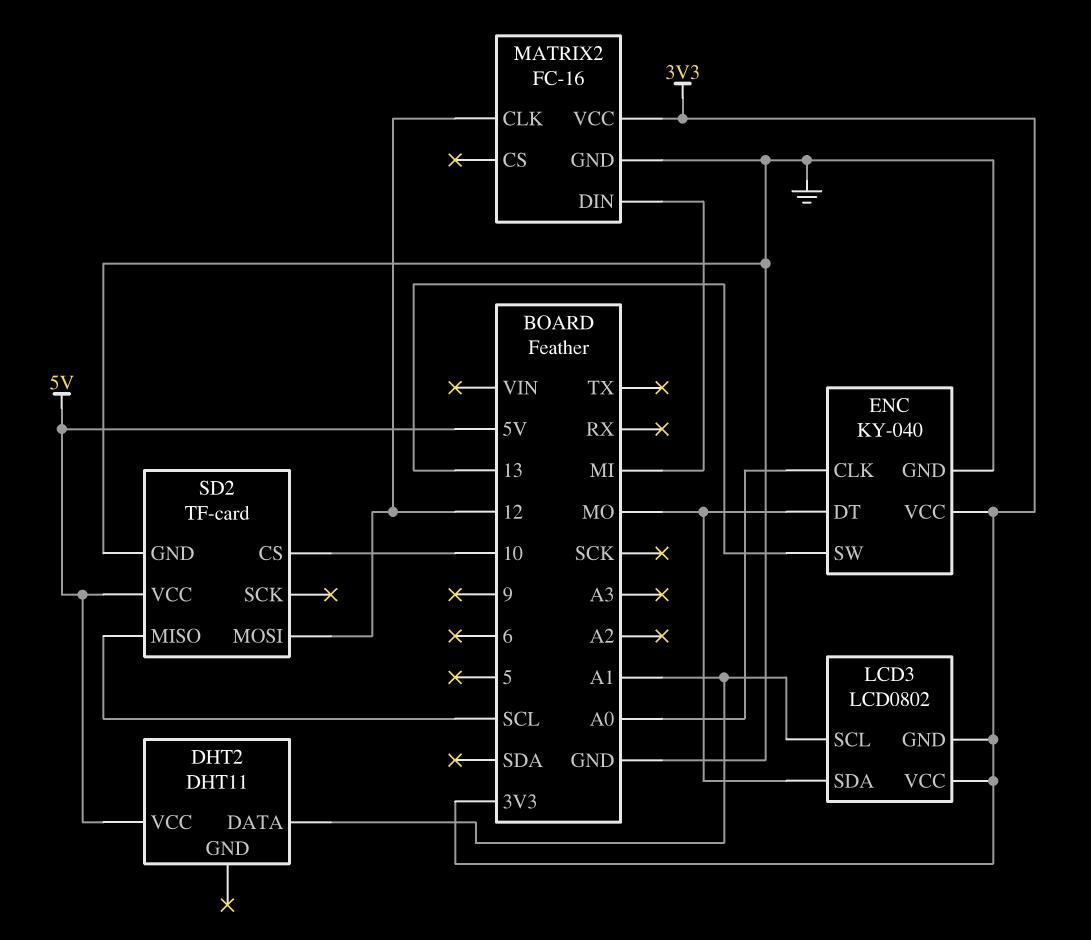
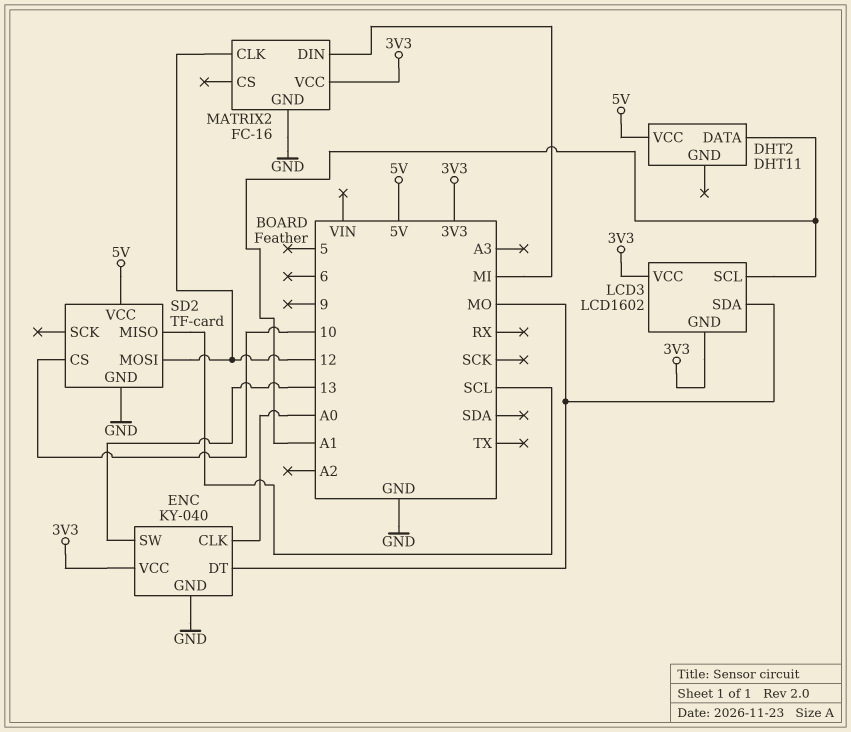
LCD3: LCD0802 -> LCD1602

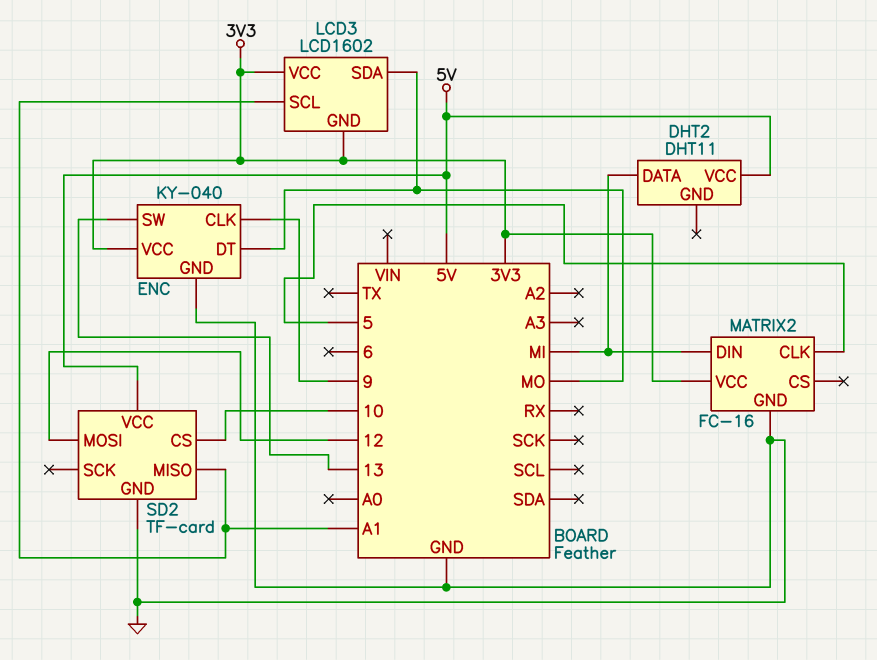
DHT2 pin DATA: A1 -> MI
ENC pin CLK: A0 -> 9
MATRIX2 pin CLK: 12 -> 5
SD2 pin MISO: SCL -> A1

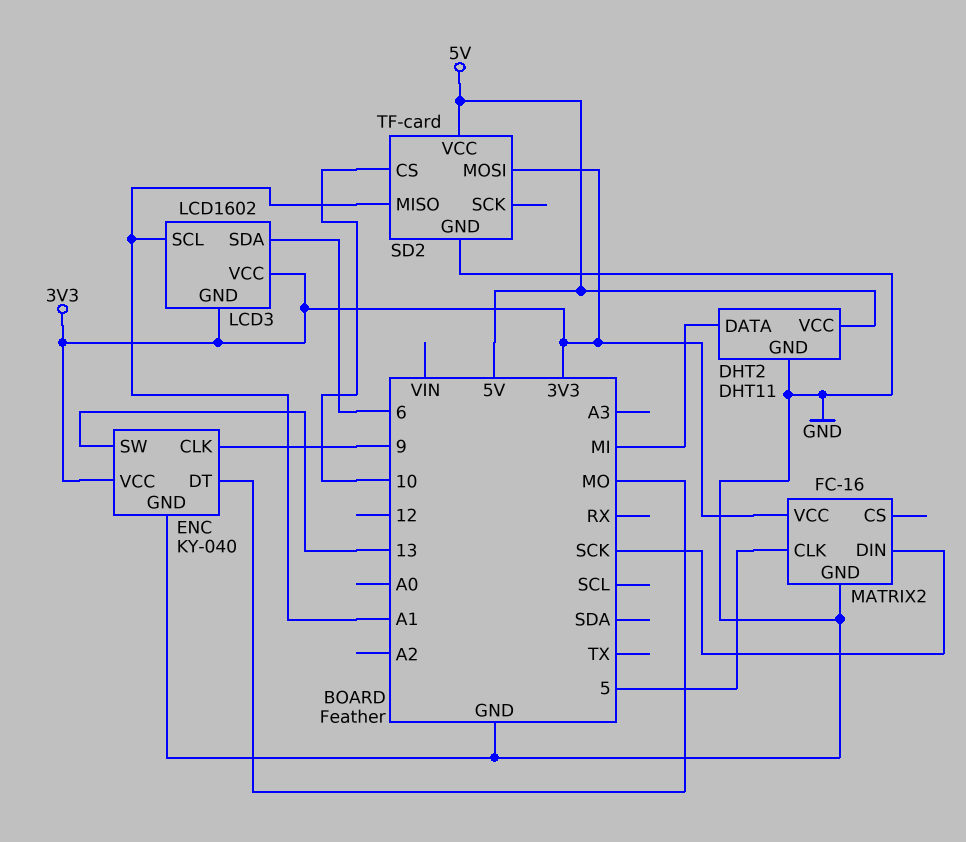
DHT2 pin GND: none -> GND
LCD3 pin SDA: MO -> 6
MATRIX2 pin DIN: MI -> SCK
SD2 pin MOSI: 12 -> 3V3

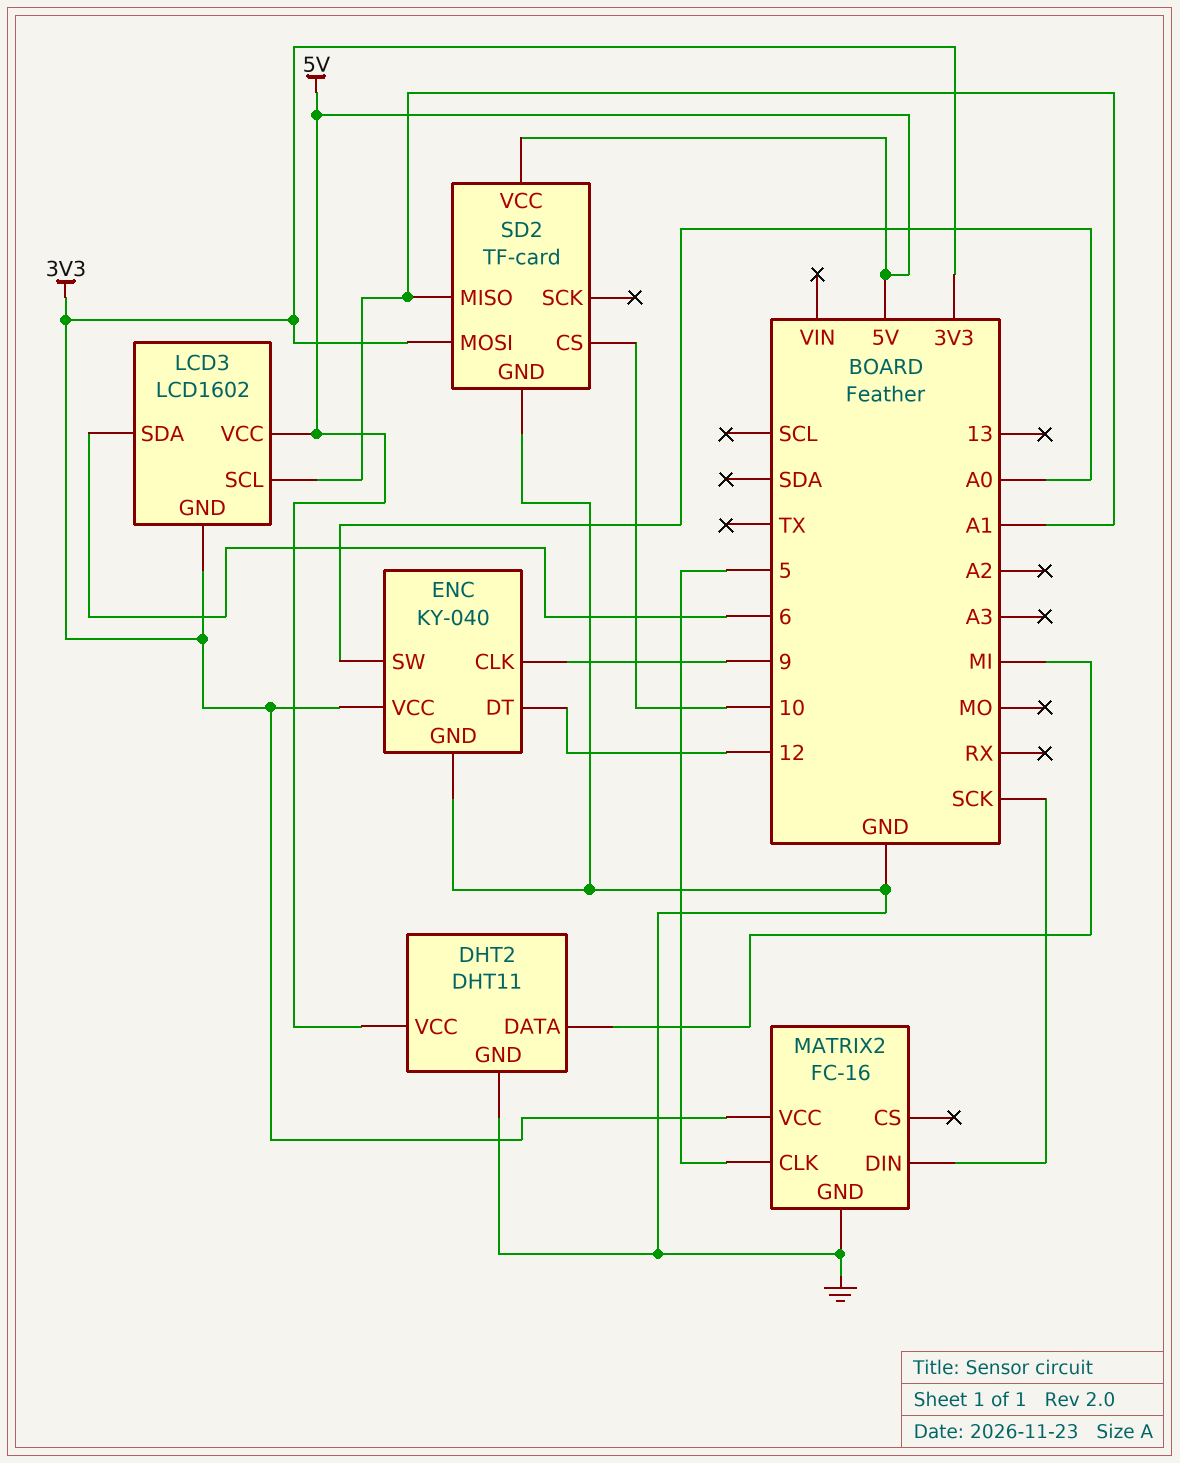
ENC pin DT: MO -> 12
ENC pin SW: 13 -> A0
LCD3 pin VCC: 3V3 -> 5V

